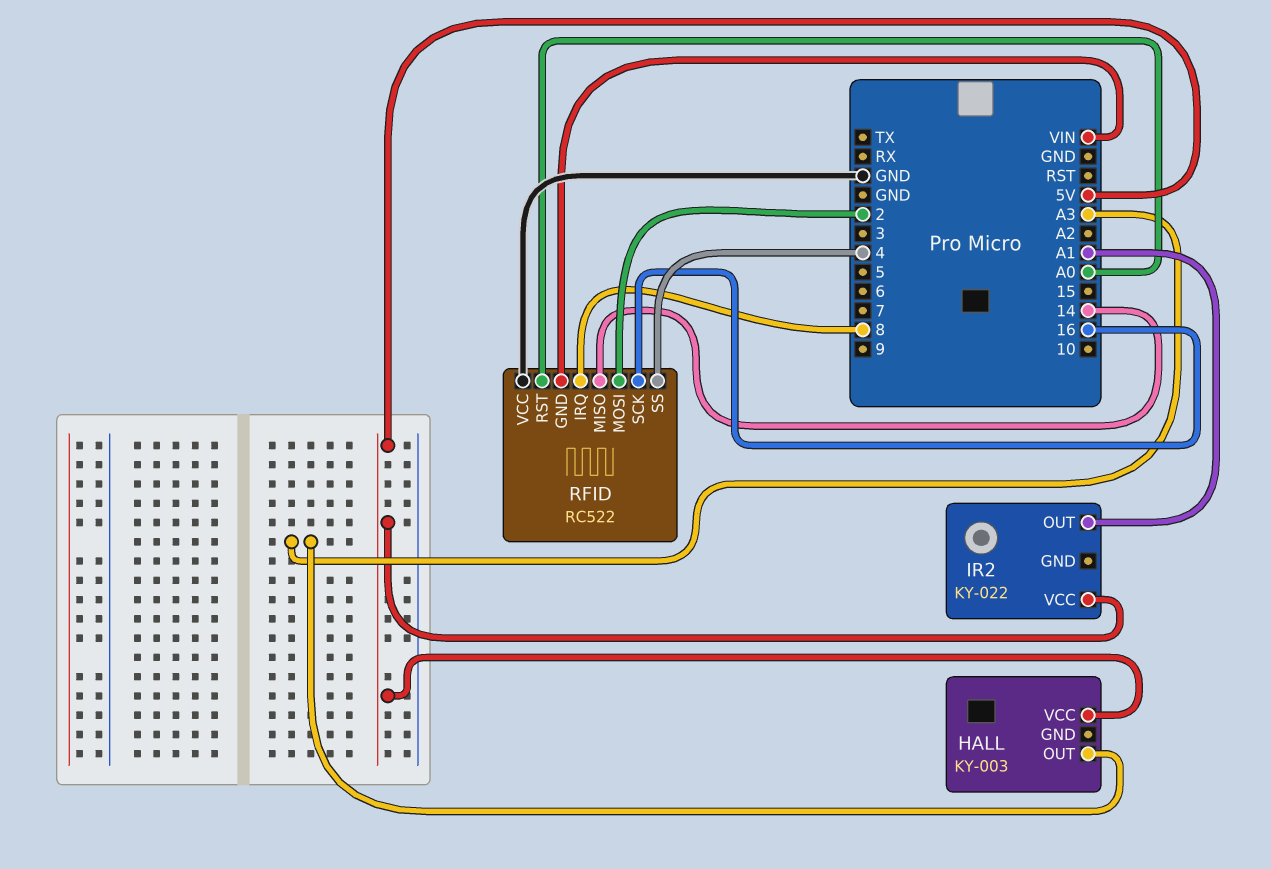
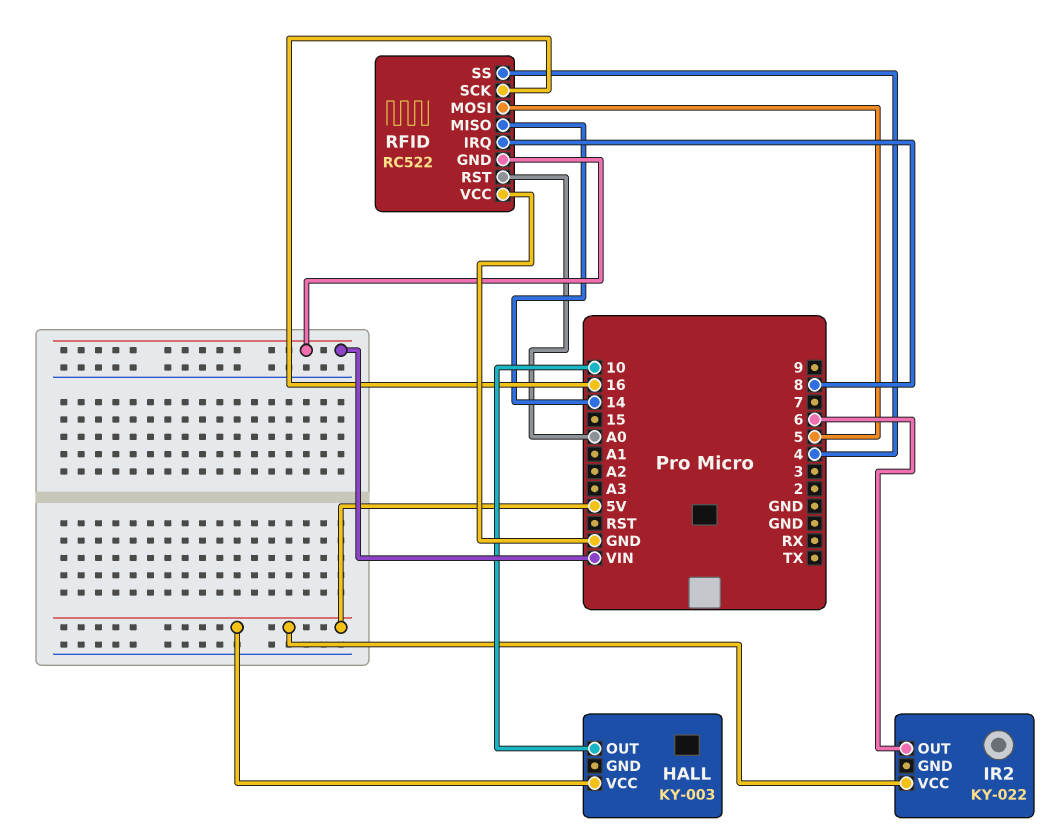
HALL pin OUT: A3 -> 10
IR2 pin OUT: A1 -> 6
RFID pin MOSI: 2 -> 5

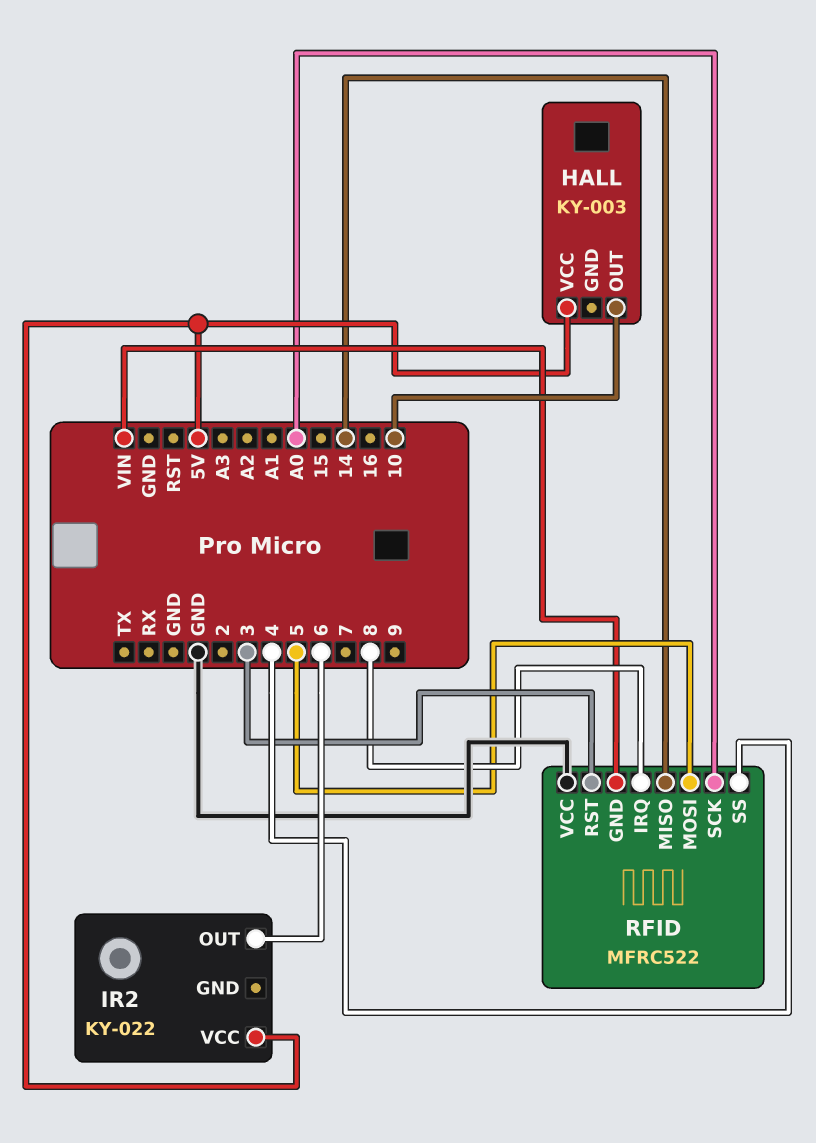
RFID: RC522 -> MFRC522
RFID pin RST: A0 -> 3
RFID pin SCK: 16 -> A0

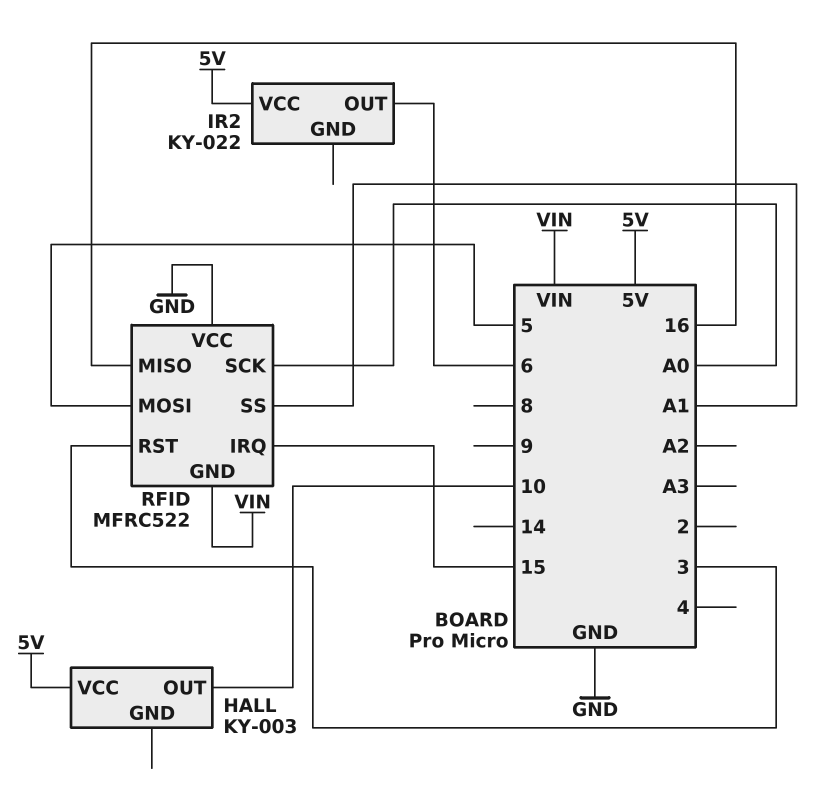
RFID pin IRQ: 8 -> 15
RFID pin MISO: 14 -> 16
RFID pin SS: 4 -> A1

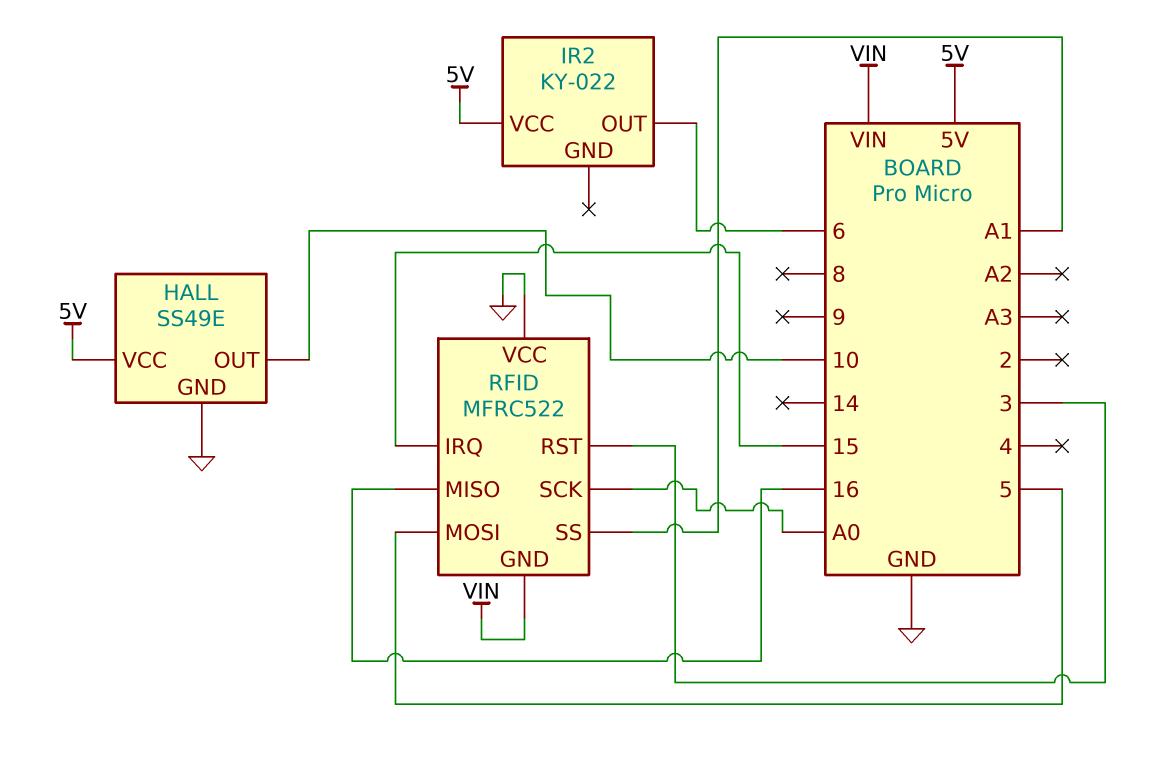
HALL: KY-003 -> SS49E
HALL pin GND: none -> GND

